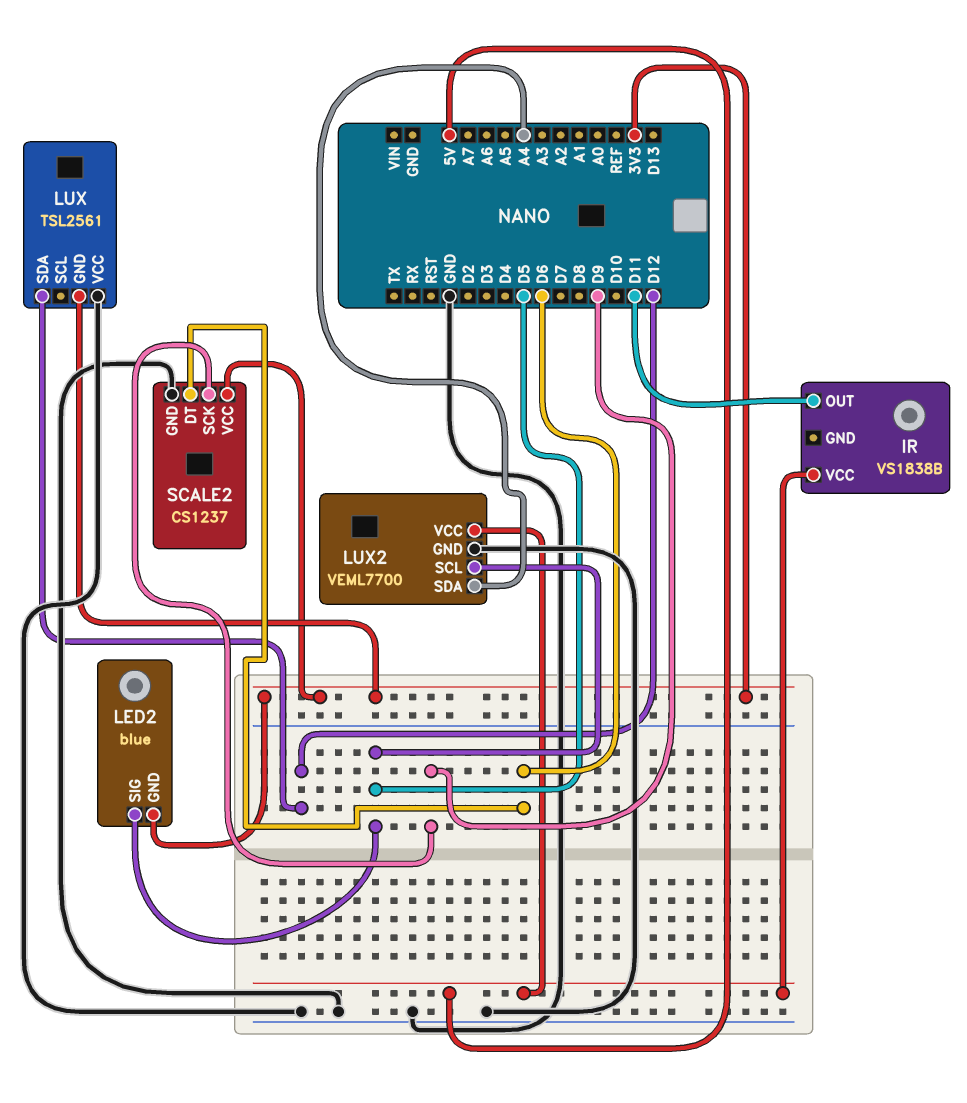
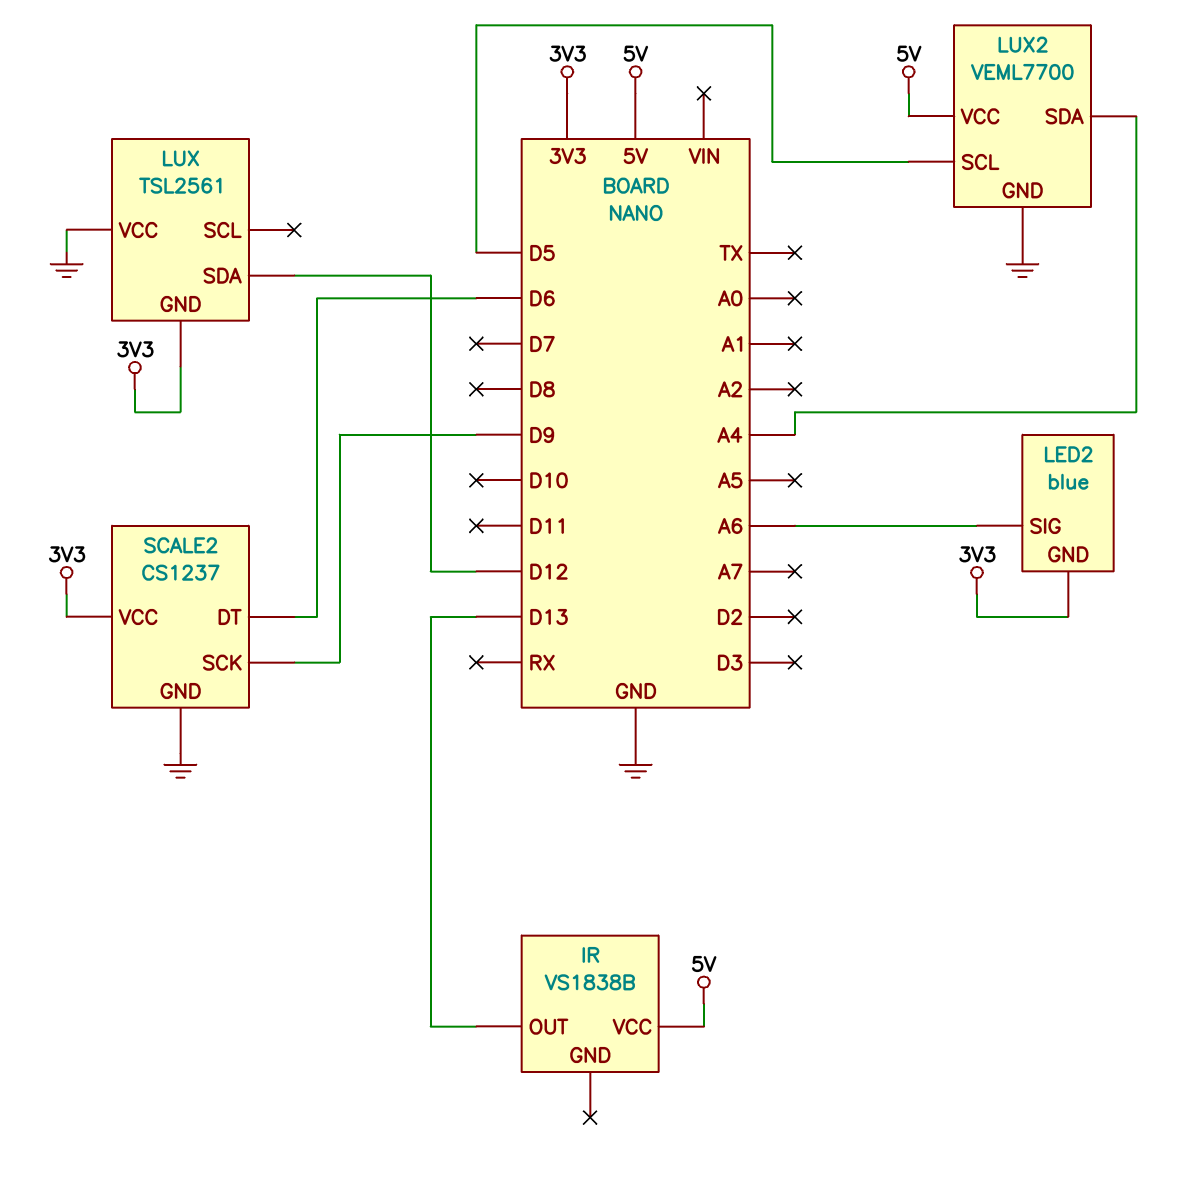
IR pin OUT: D11 -> D13
LED2 pin SIG: D5 -> A6

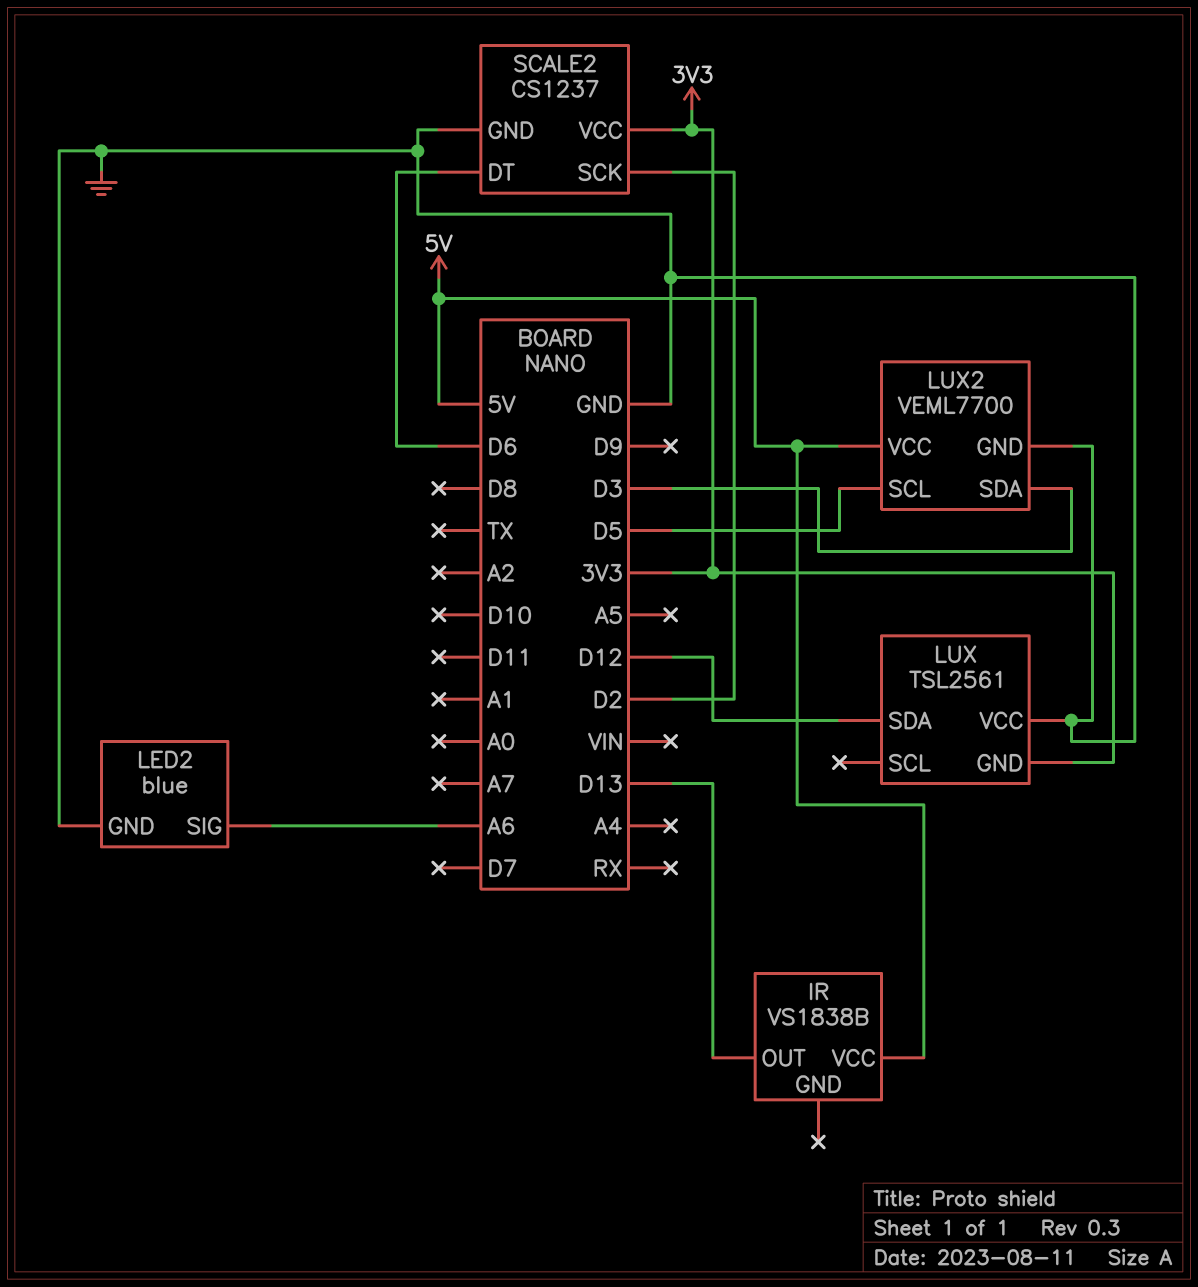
LED2 pin GND: 3V3 -> GND
LUX2 pin SDA: A4 -> D3
SCALE2 pin SCK: D9 -> D2

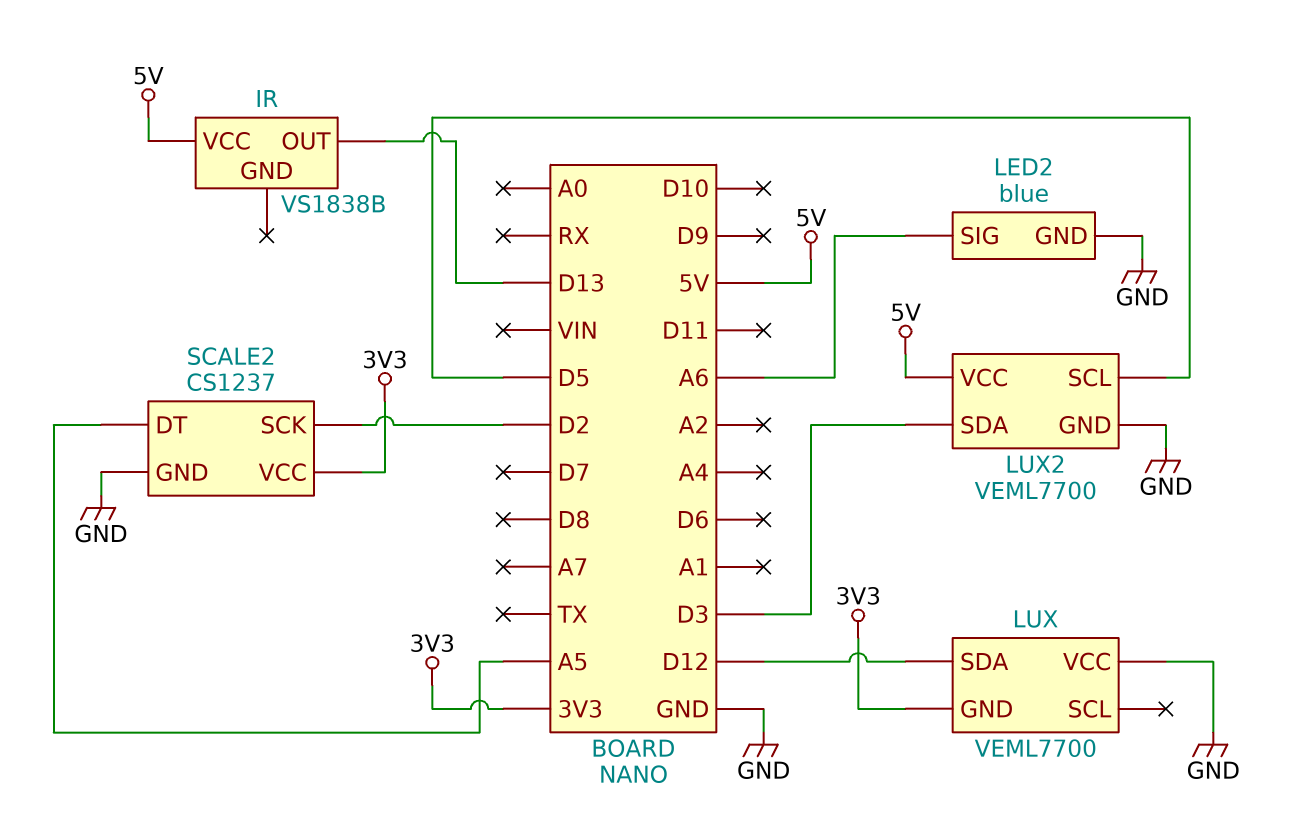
LUX: TSL2561 -> VEML7700
SCALE2 pin DT: D6 -> A5

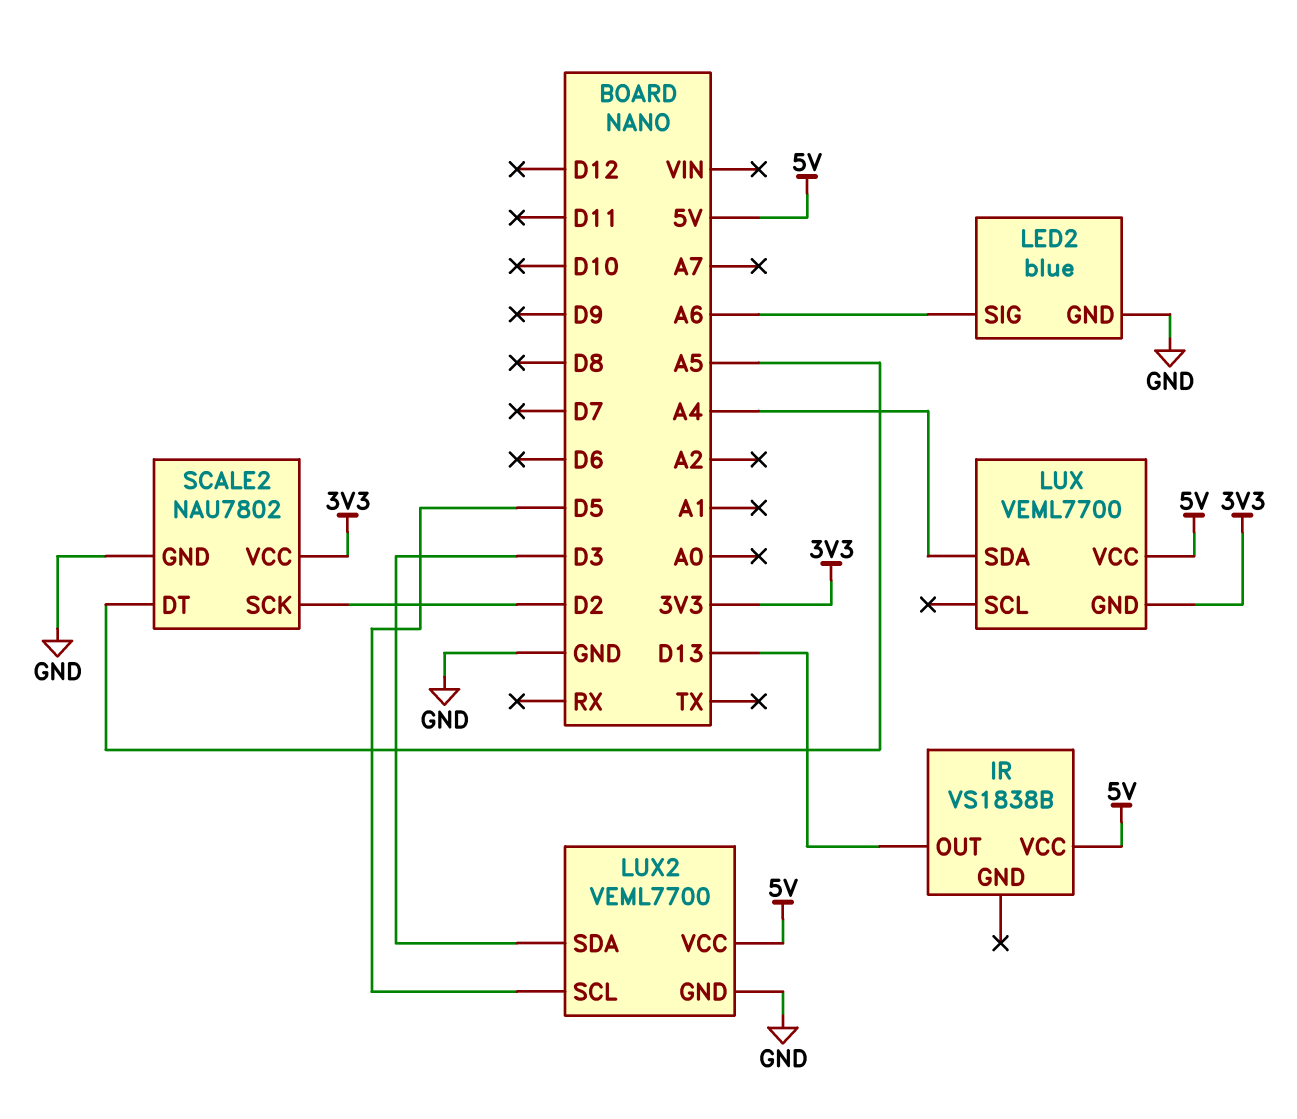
LUX pin SDA: D12 -> A4
LUX pin VCC: GND -> 5V
SCALE2: CS1237 -> NAU7802

